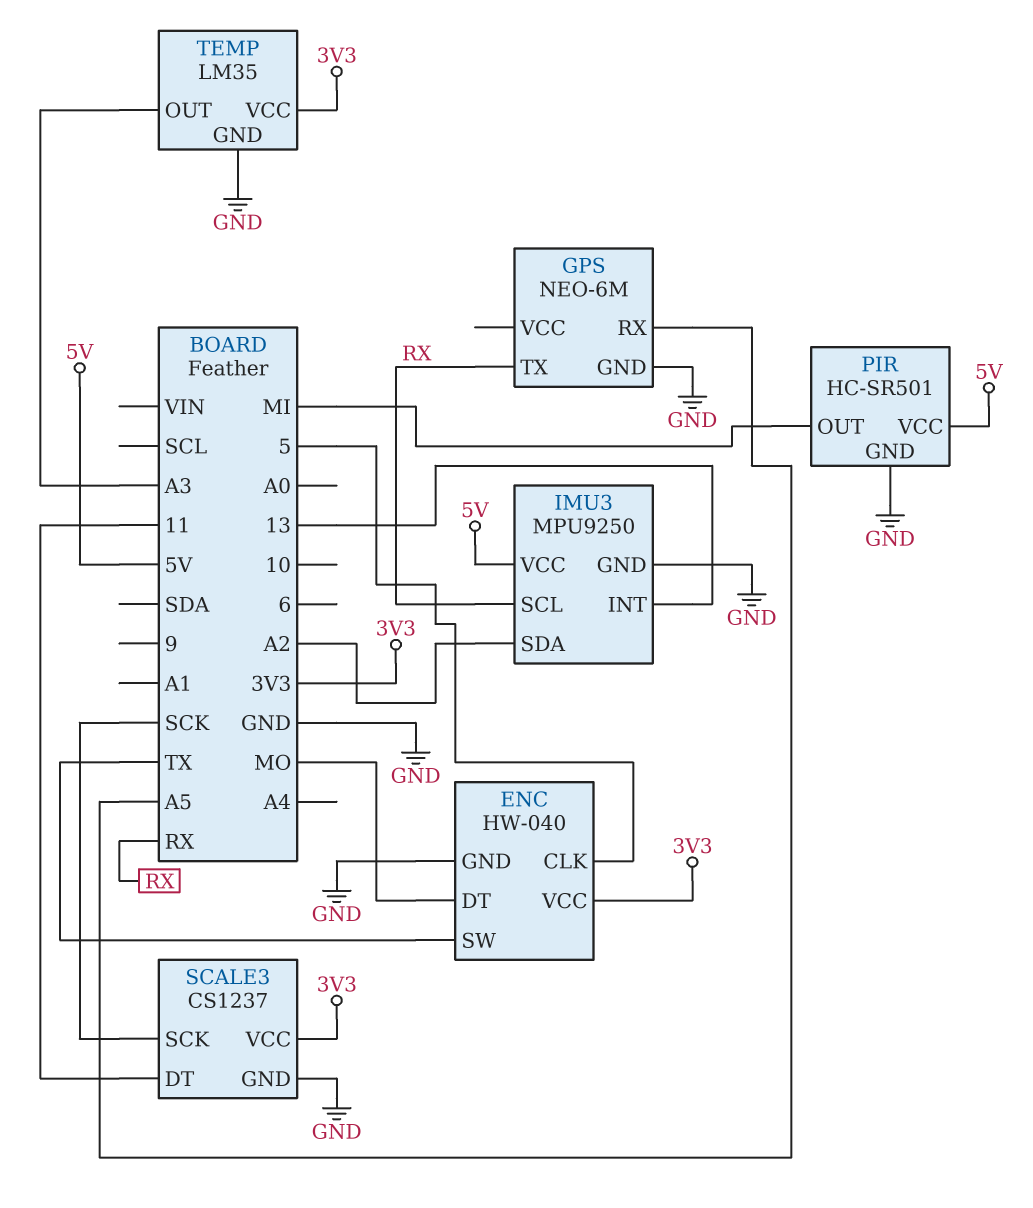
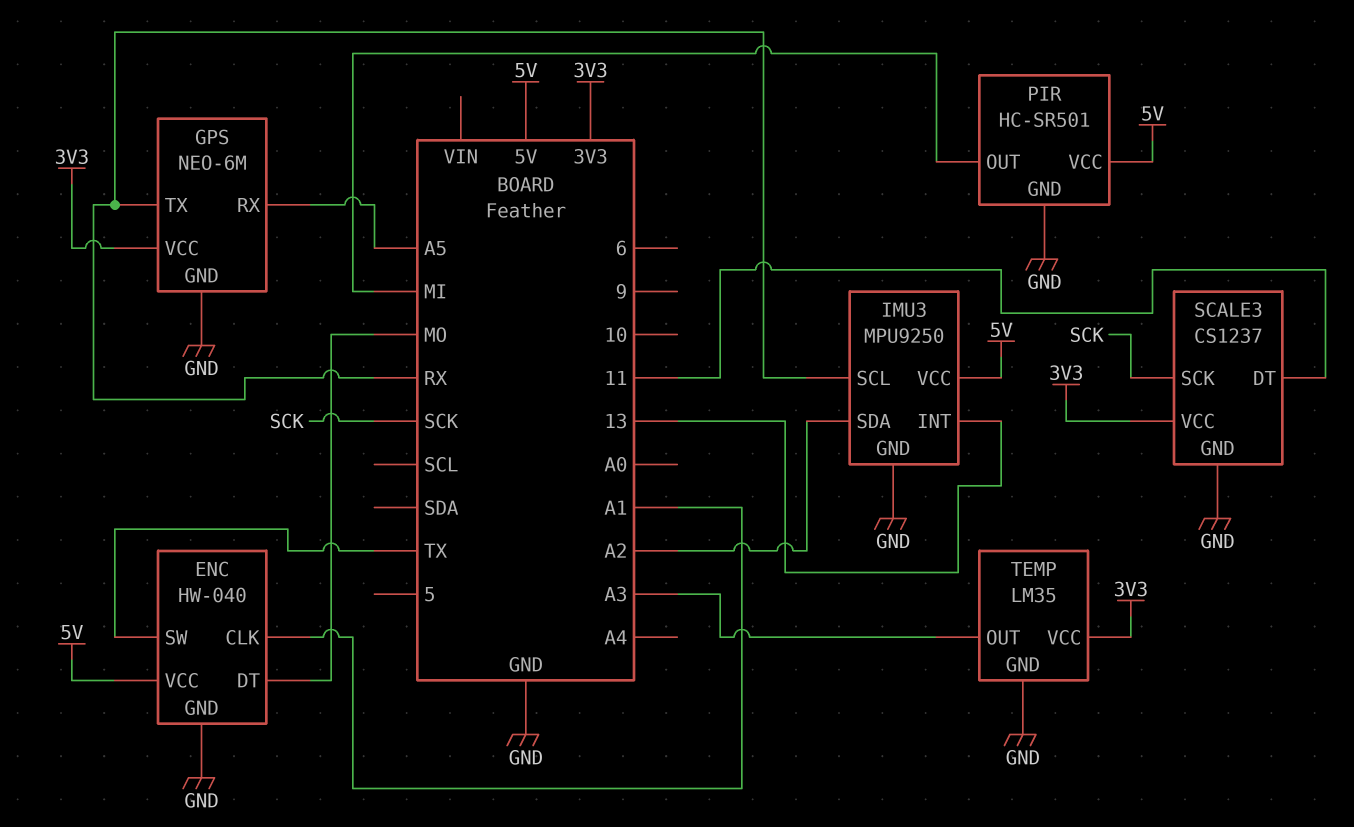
ENC pin CLK: 5 -> A1
ENC pin VCC: 3V3 -> 5V
GPS pin VCC: none -> 3V3

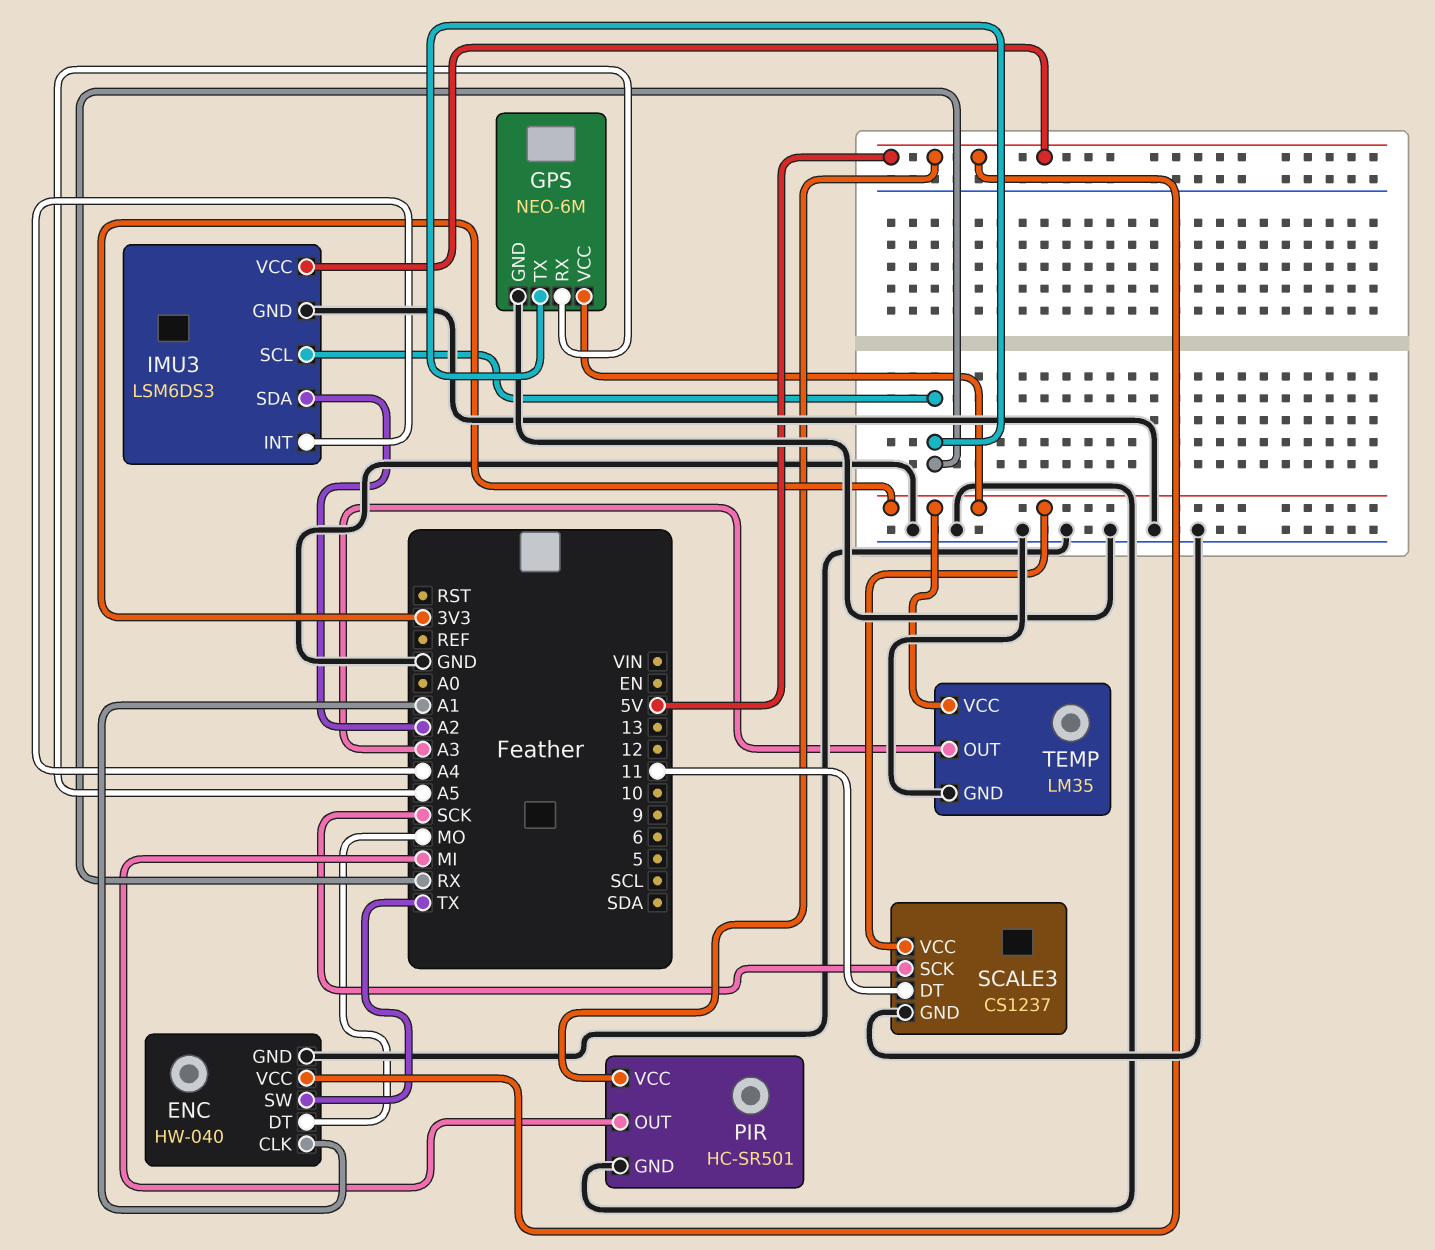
IMU3: MPU9250 -> LSM6DS3
IMU3 pin INT: 13 -> A4

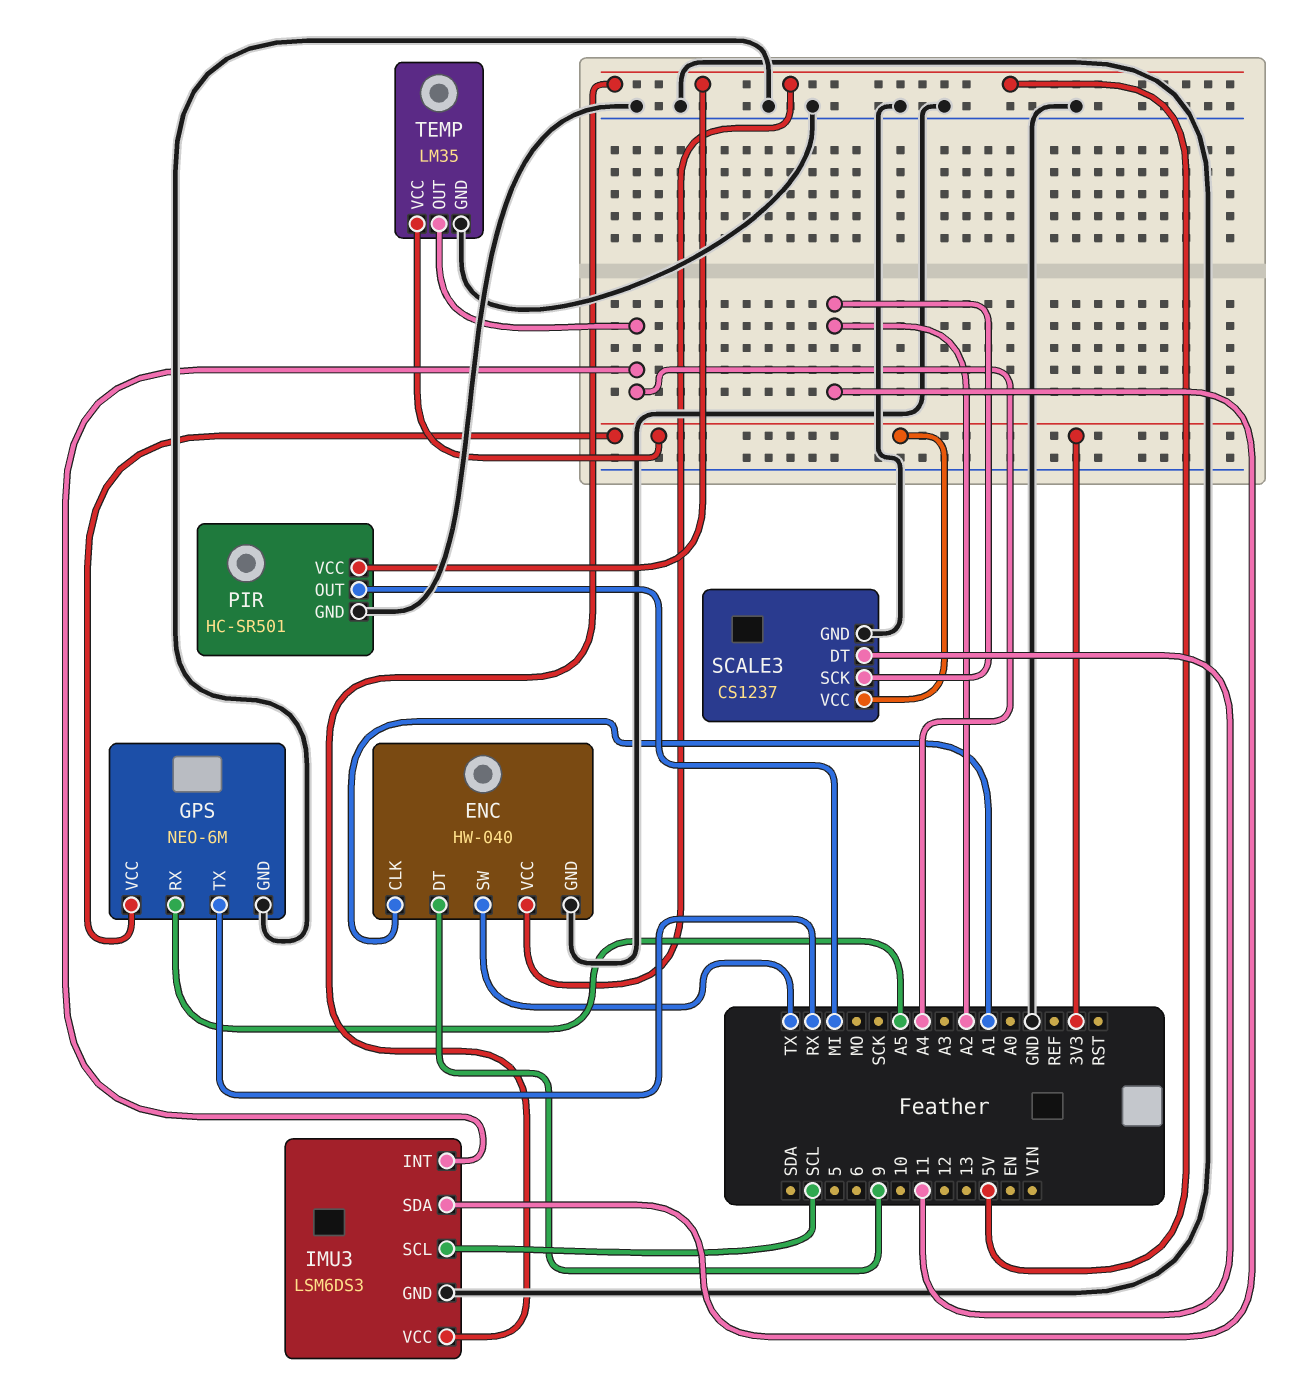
ENC pin DT: MO -> 9
IMU3 pin SCL: RX -> SCL
SCALE3 pin SCK: SCK -> A2
TEMP pin OUT: A3 -> A4

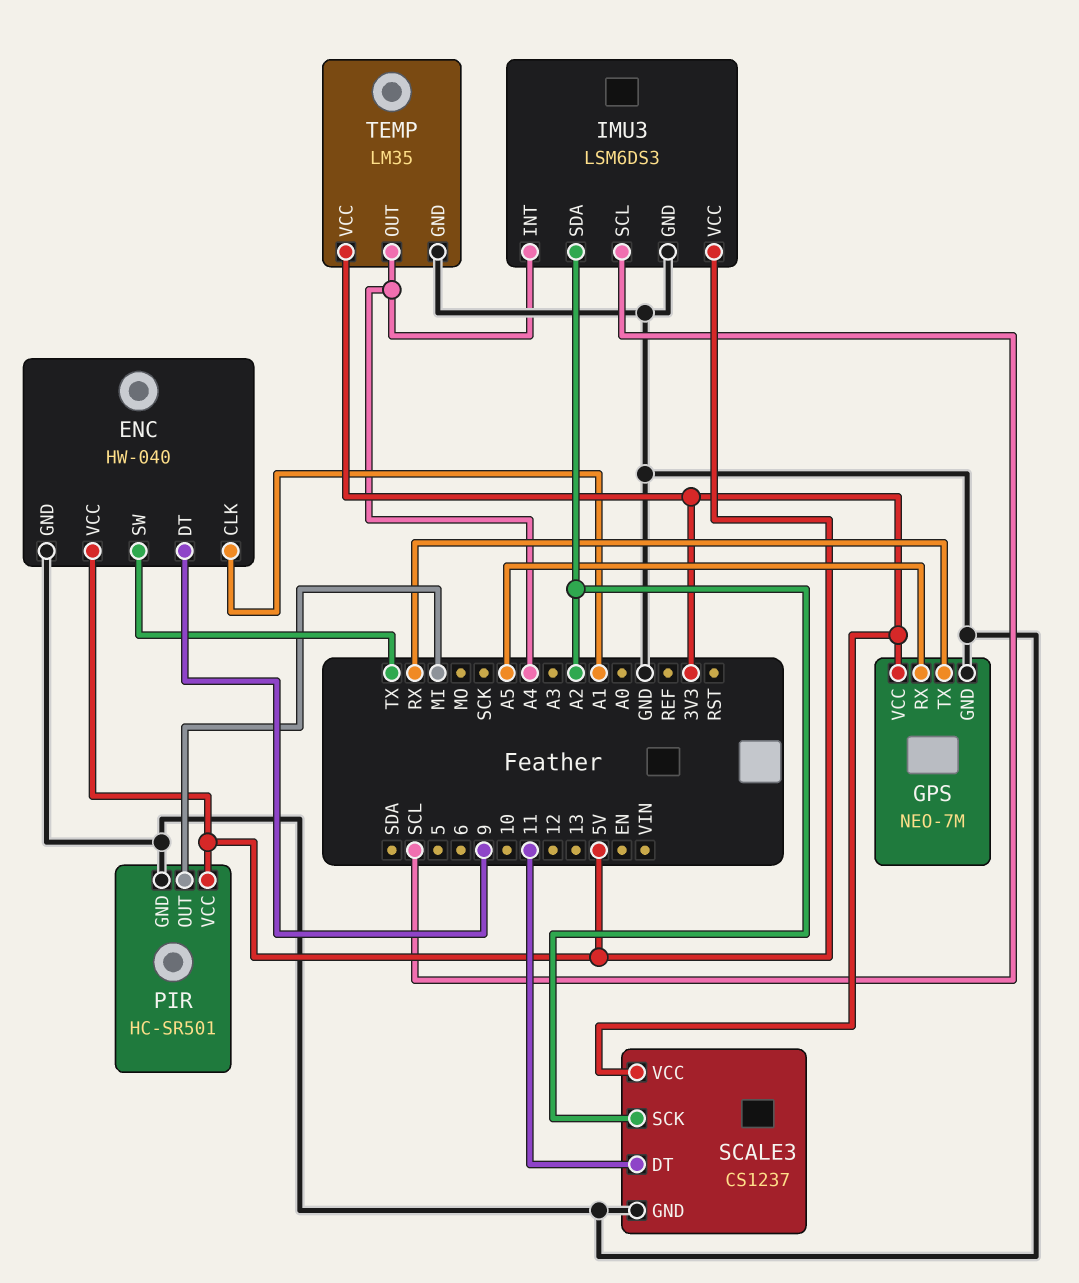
GPS: NEO-6M -> NEO-7M

